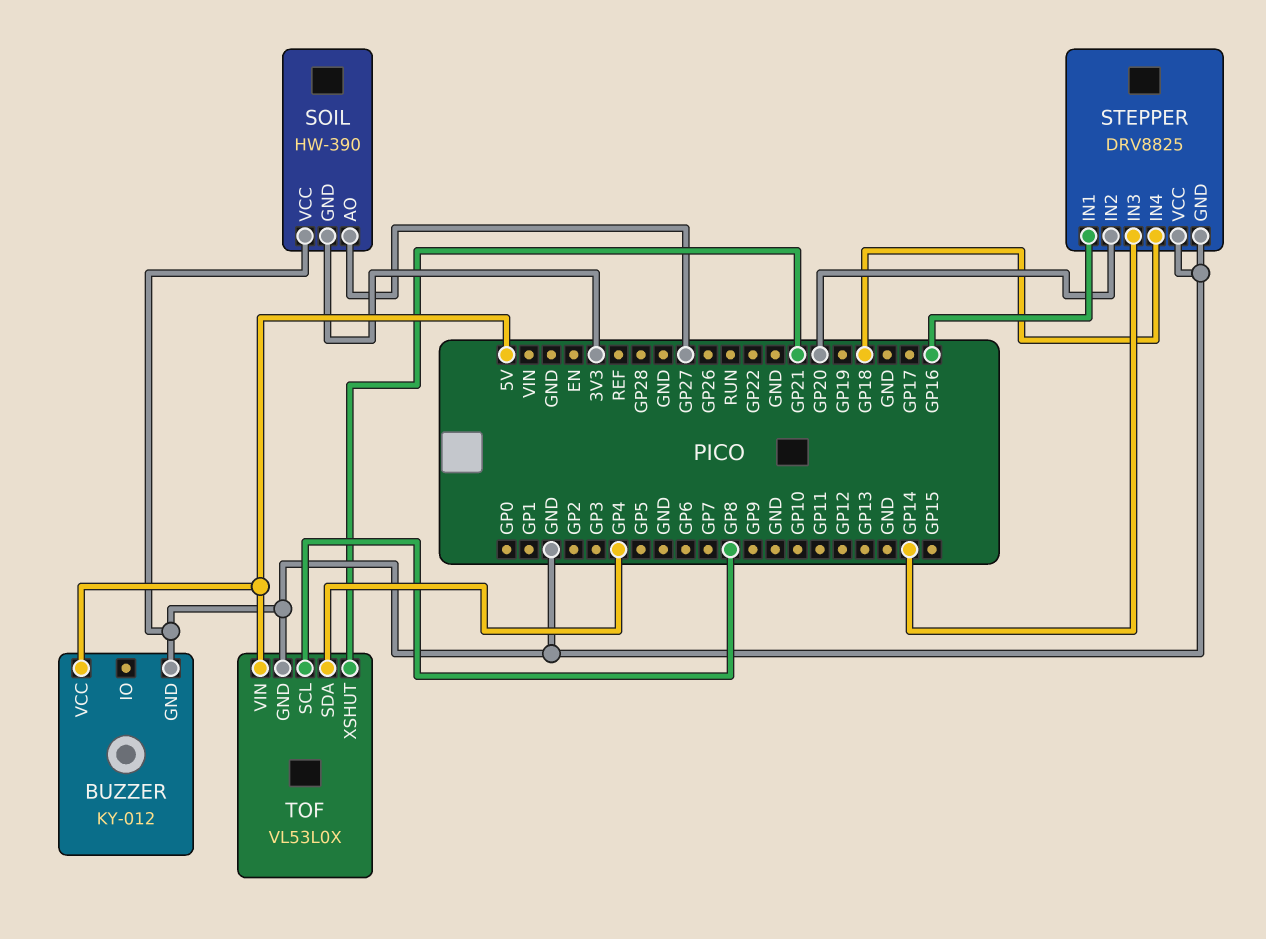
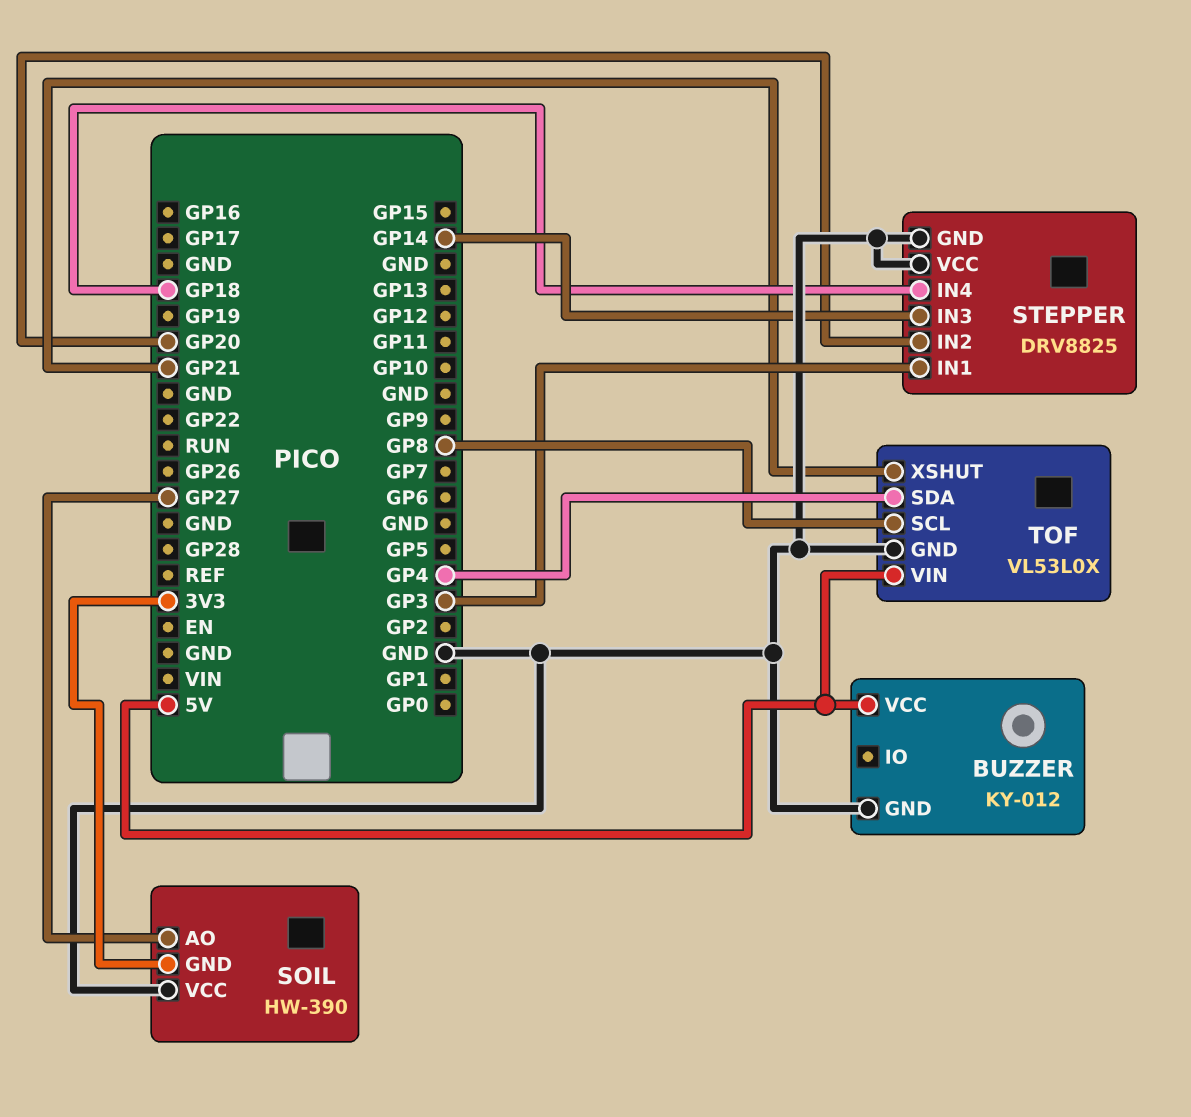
STEPPER pin IN1: GP16 -> GP3

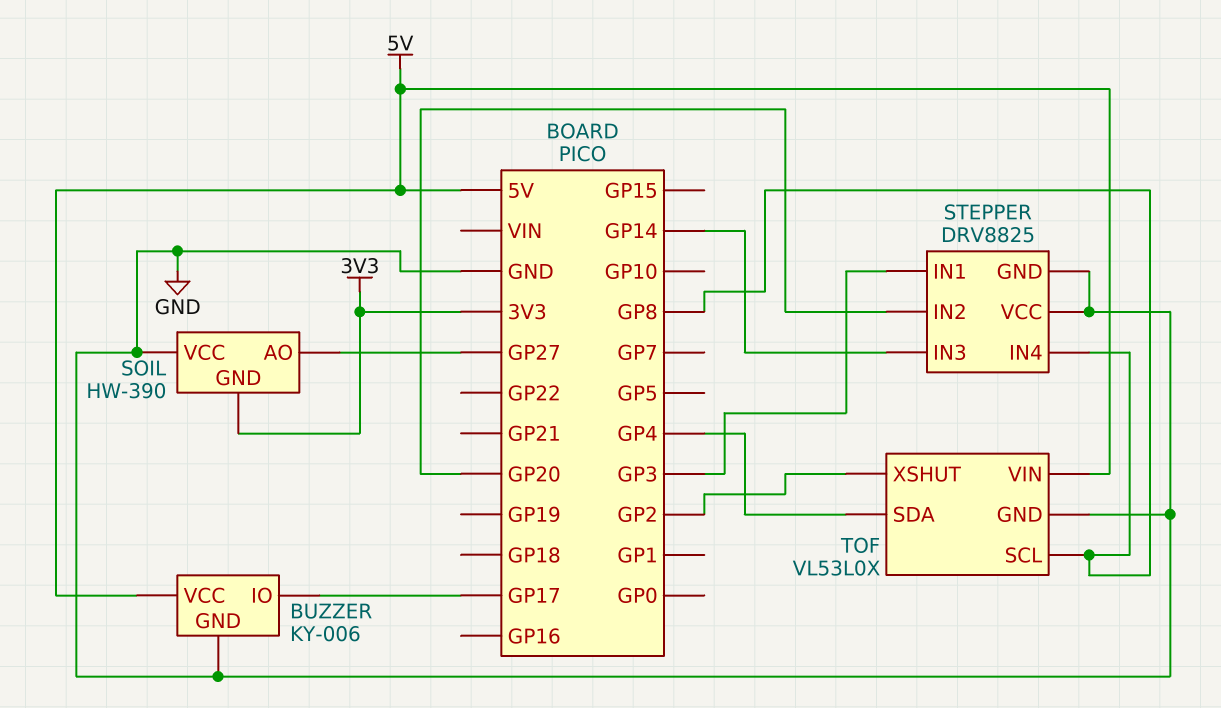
BUZZER: KY-012 -> KY-006
BUZZER pin IO: none -> GP17
STEPPER pin IN4: GP18 -> GP8
TOF pin XSHUT: GP21 -> GP2

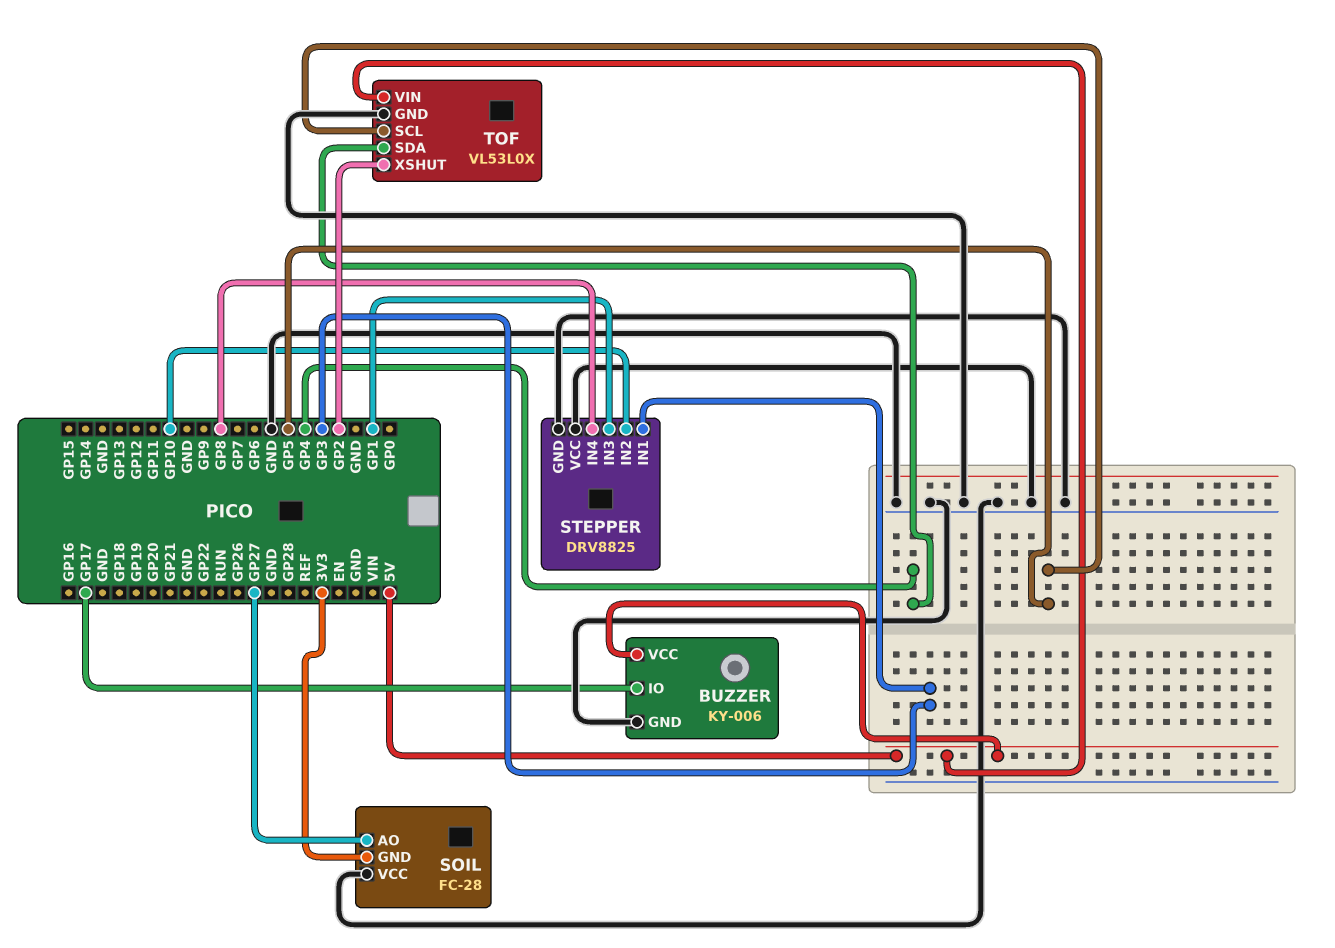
SOIL: HW-390 -> FC-28
STEPPER pin IN2: GP20 -> GP10
STEPPER pin IN3: GP14 -> GP1
TOF pin SCL: GP8 -> GP5

